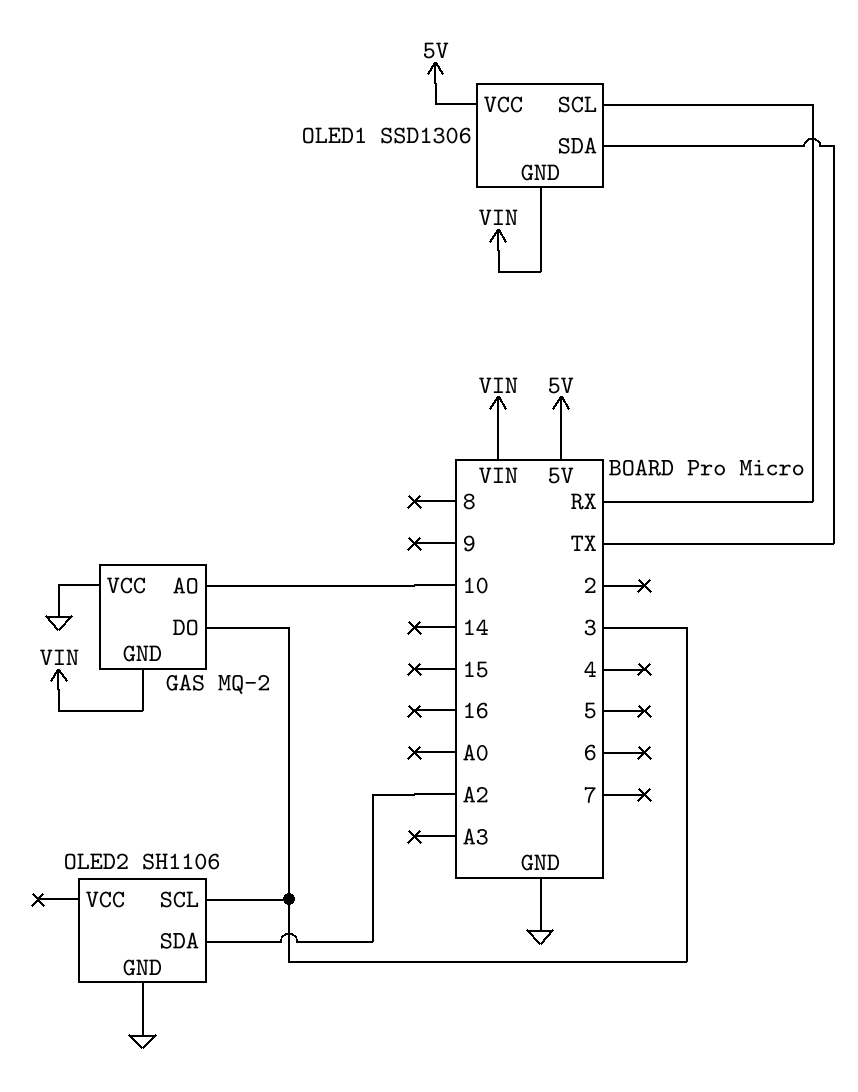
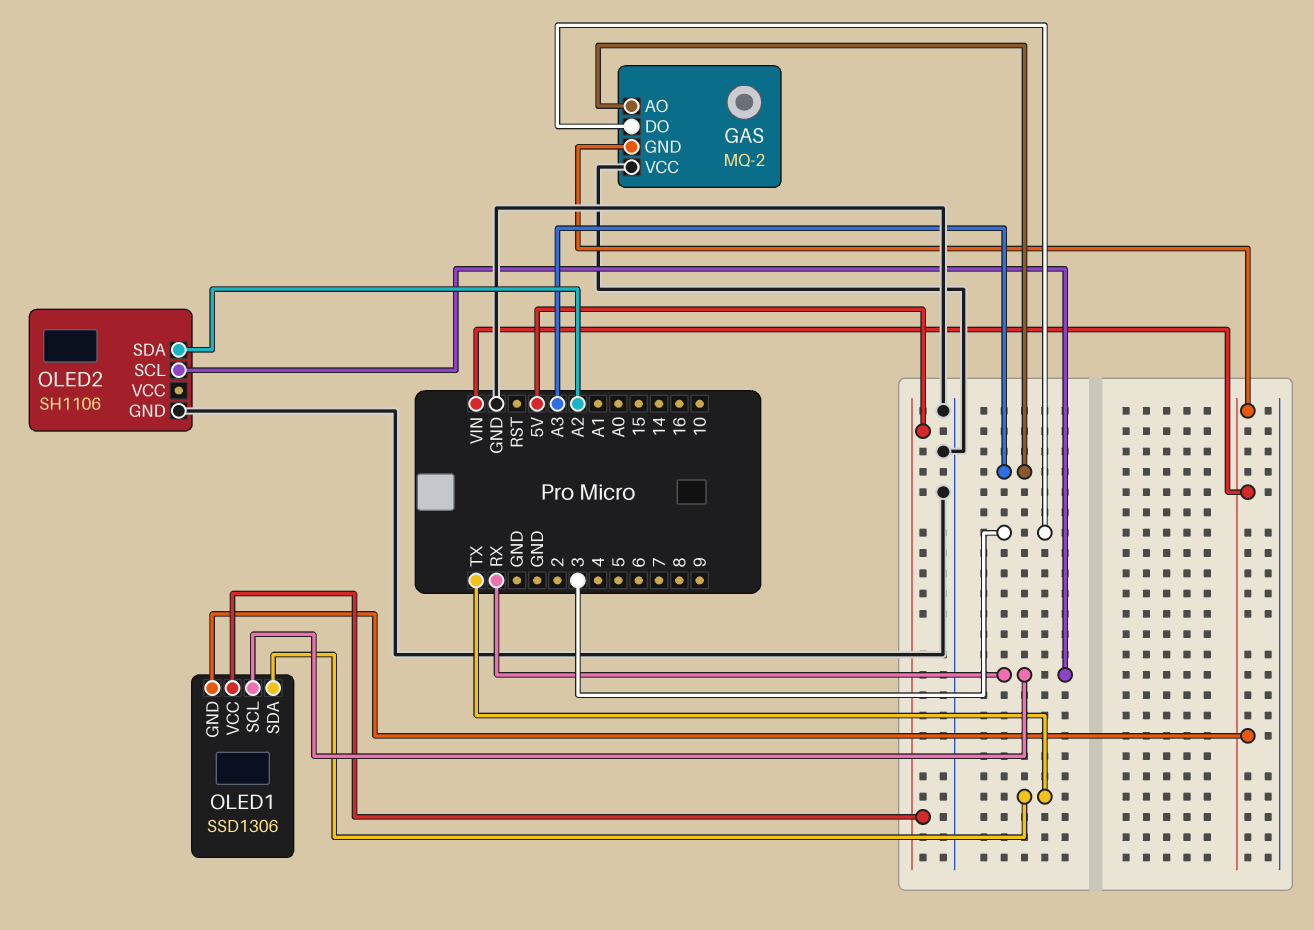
GAS pin AO: 10 -> A3
OLED2 pin SCL: 3 -> RX

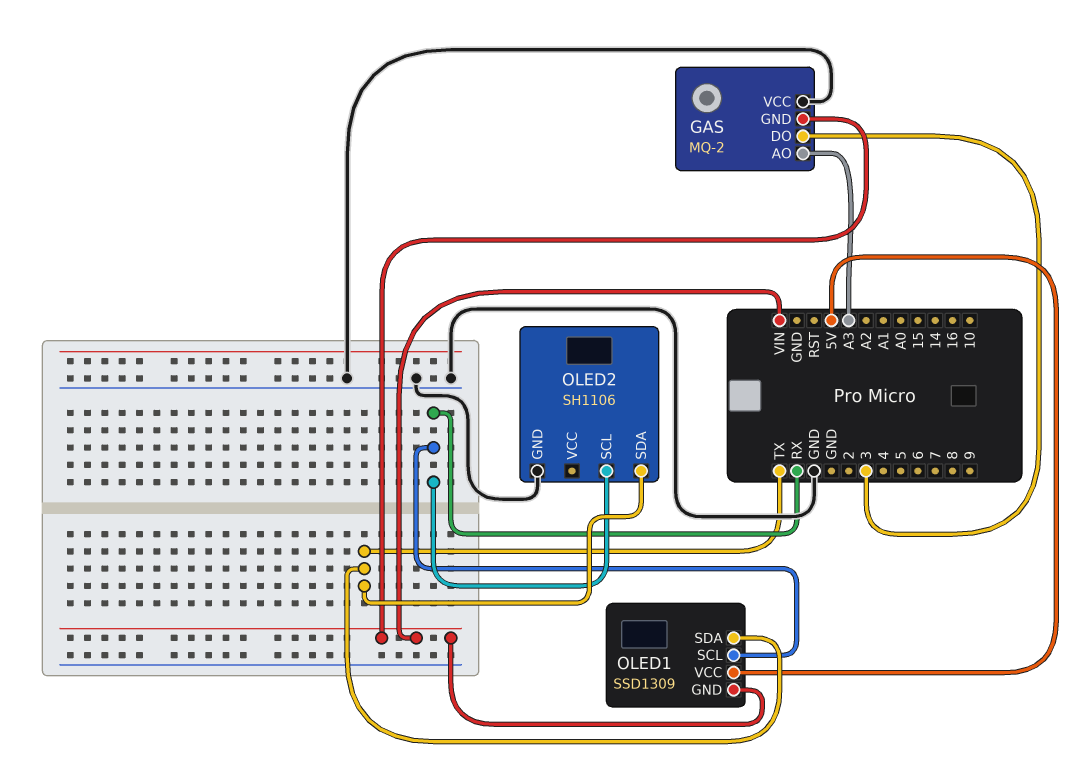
OLED1: SSD1306 -> SSD1309
OLED2 pin SDA: A2 -> TX

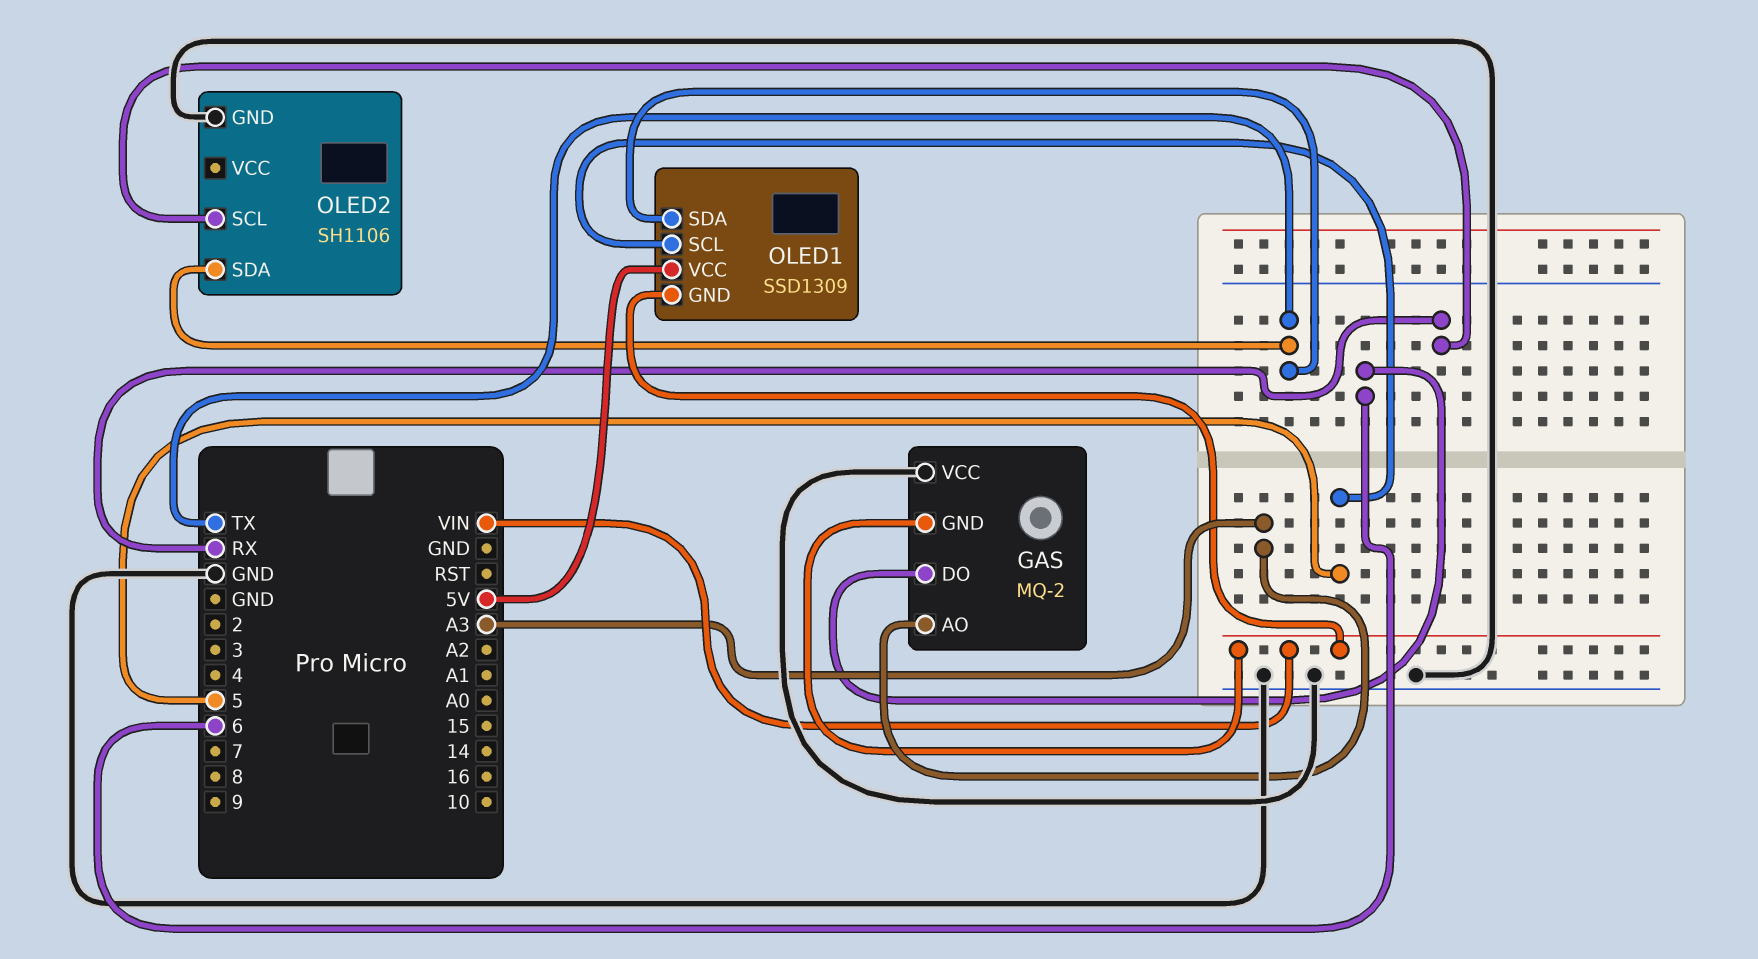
GAS pin DO: 3 -> 6
OLED1 pin SCL: RX -> 5

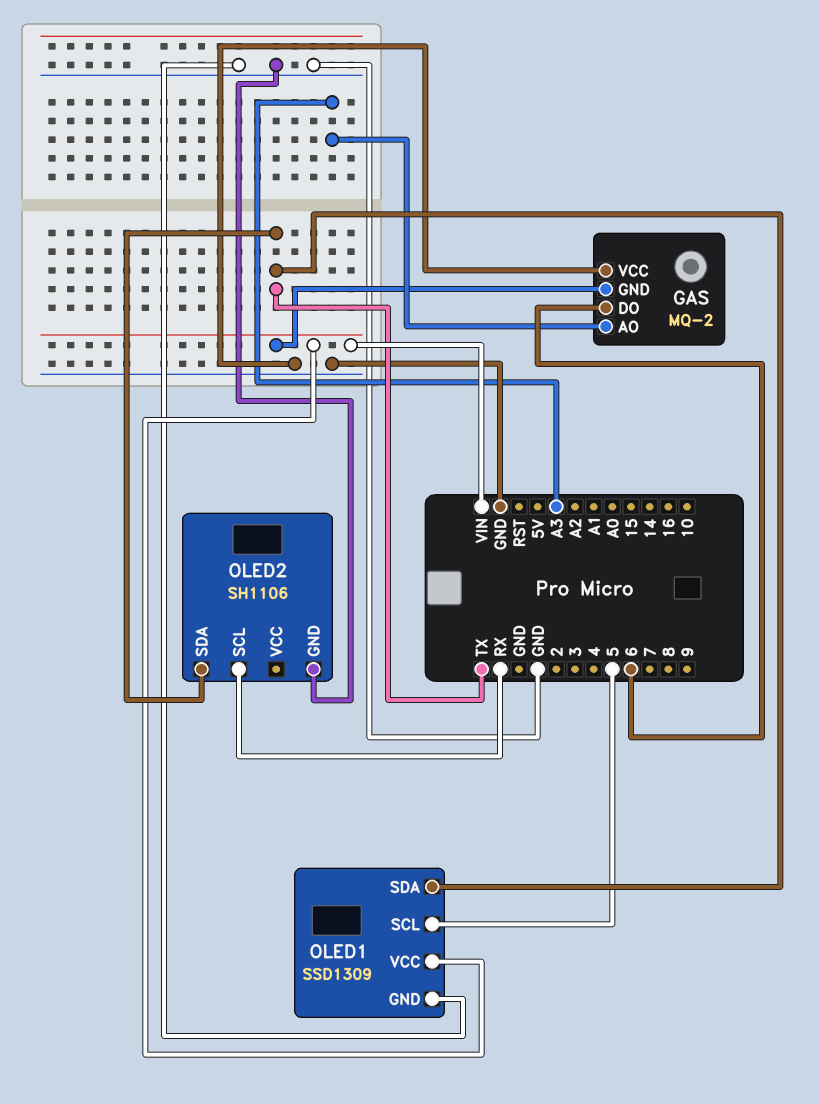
OLED1 pin GND: VIN -> GND
OLED1 pin VCC: 5V -> VIN

